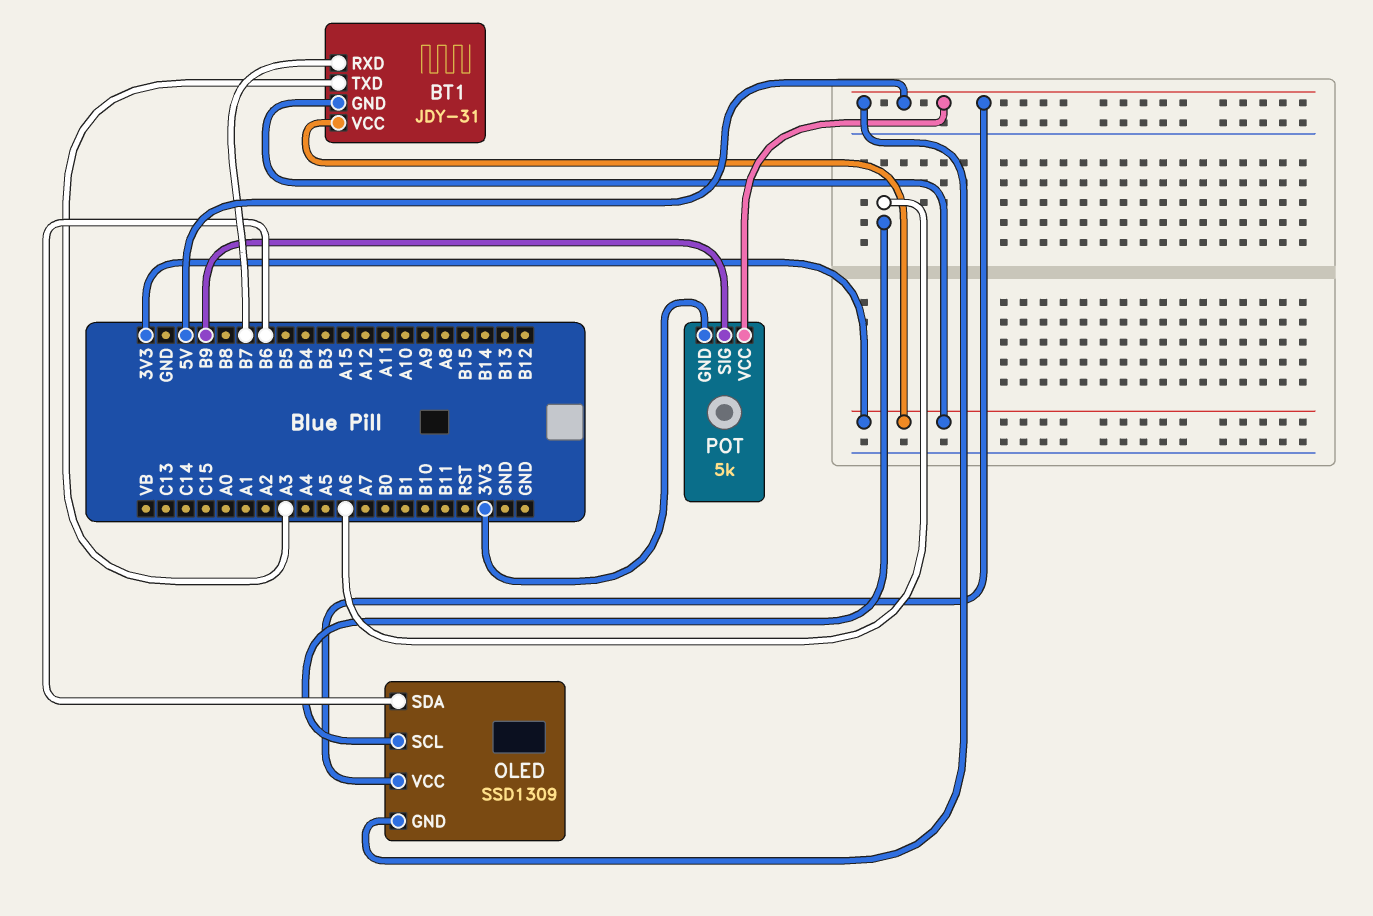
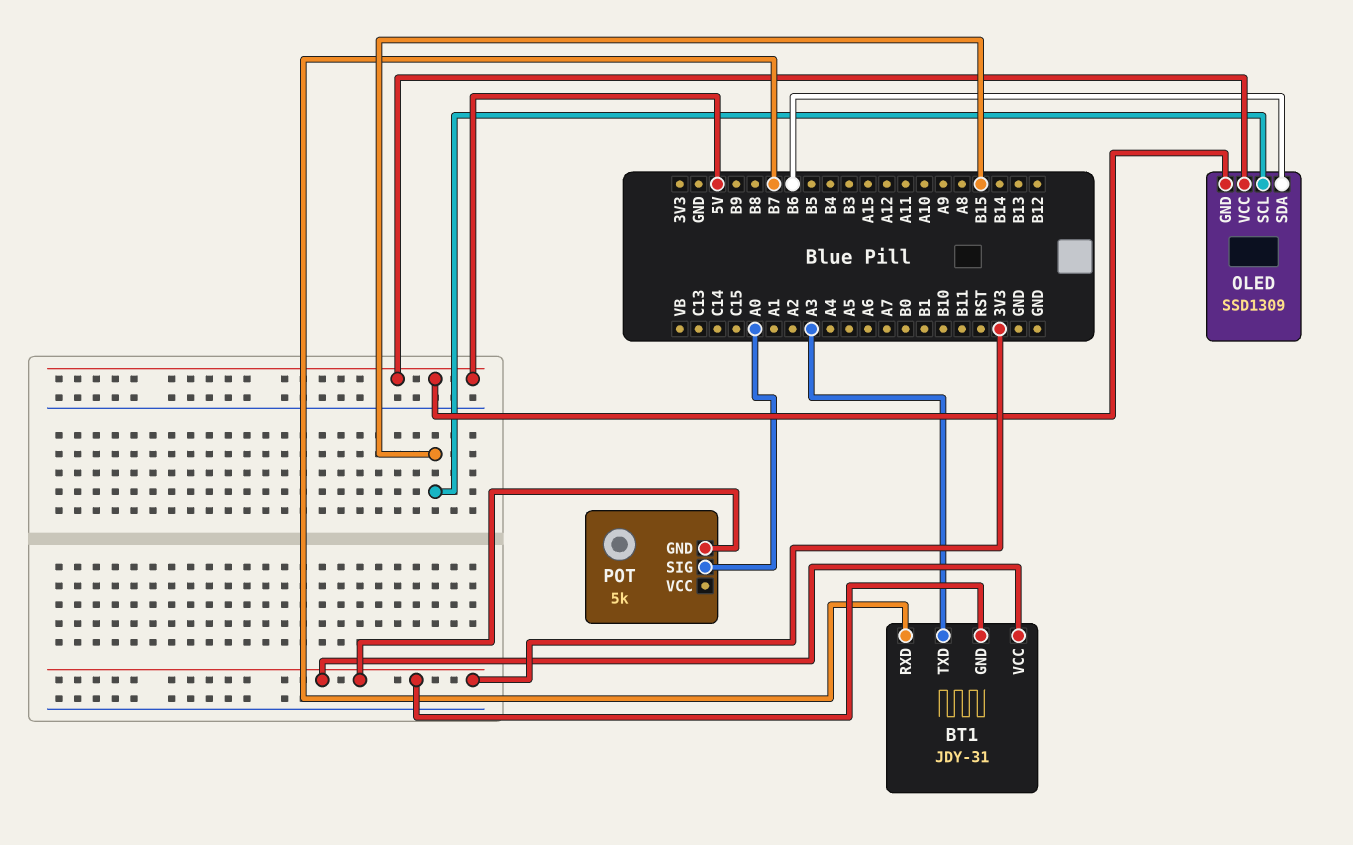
OLED pin SCL: A6 -> B15
POT pin SIG: B9 -> A0
POT pin VCC: 5V -> none

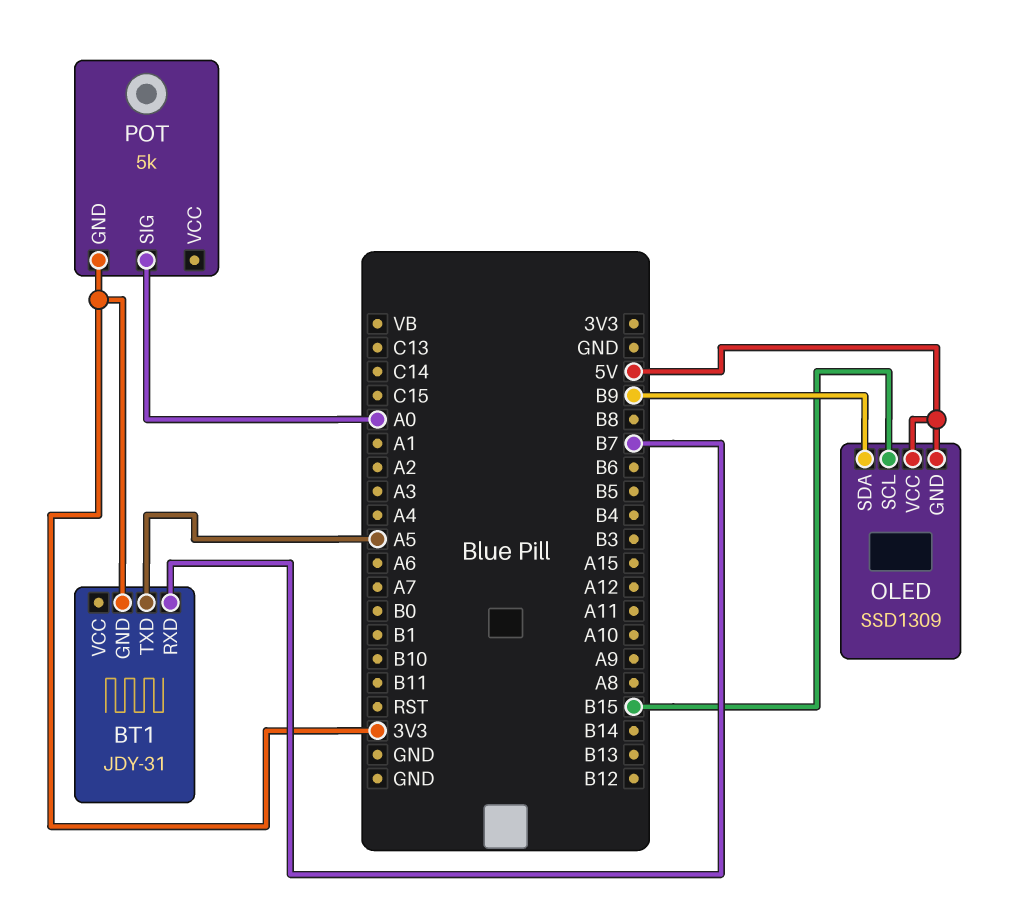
BT1 pin TXD: A3 -> A5
BT1 pin VCC: 3V3 -> none
OLED pin SDA: B6 -> B9

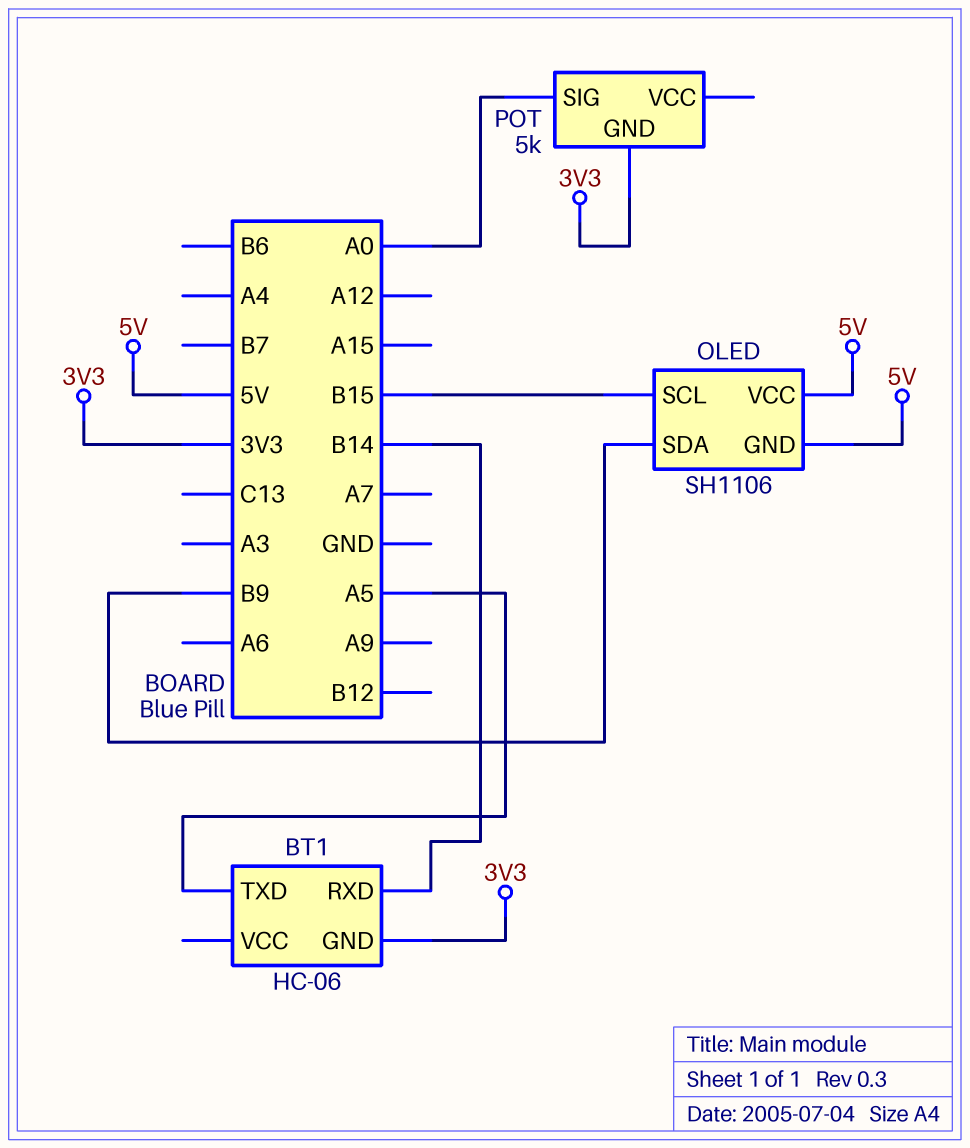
BT1: JDY-31 -> HC-06
BT1 pin RXD: B7 -> B14
OLED: SSD1309 -> SH1106

